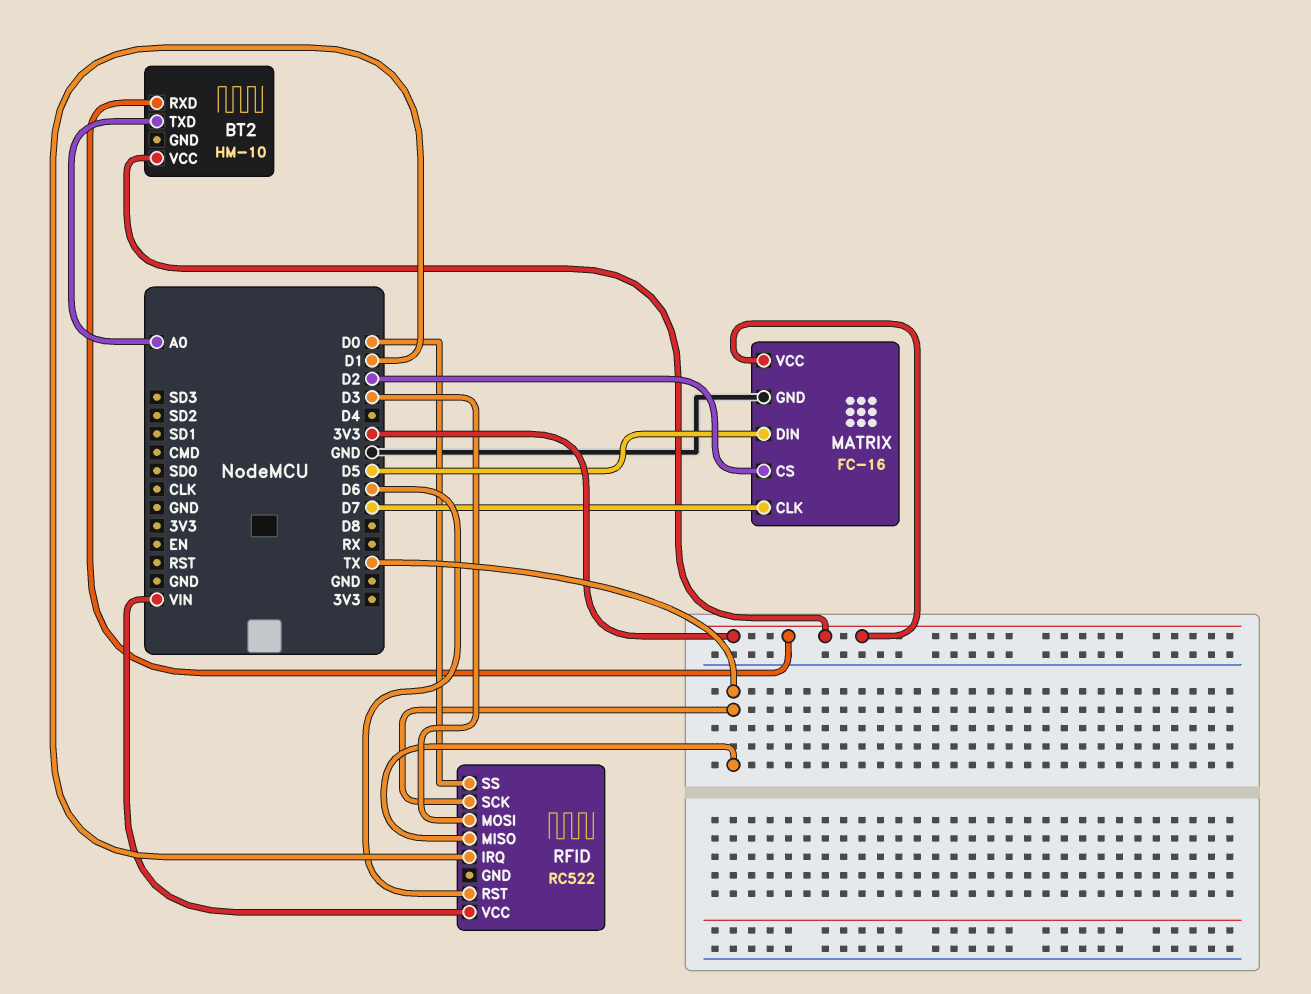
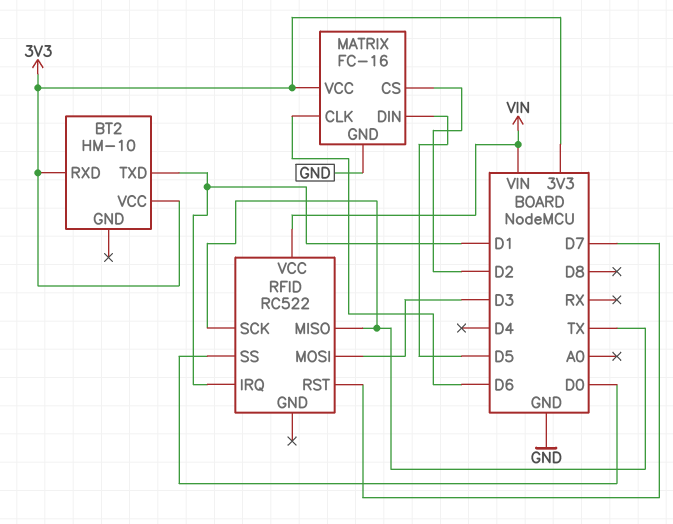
BT2 pin TXD: A0 -> D1
MATRIX pin CLK: D7 -> D6
RFID pin RST: D6 -> D7

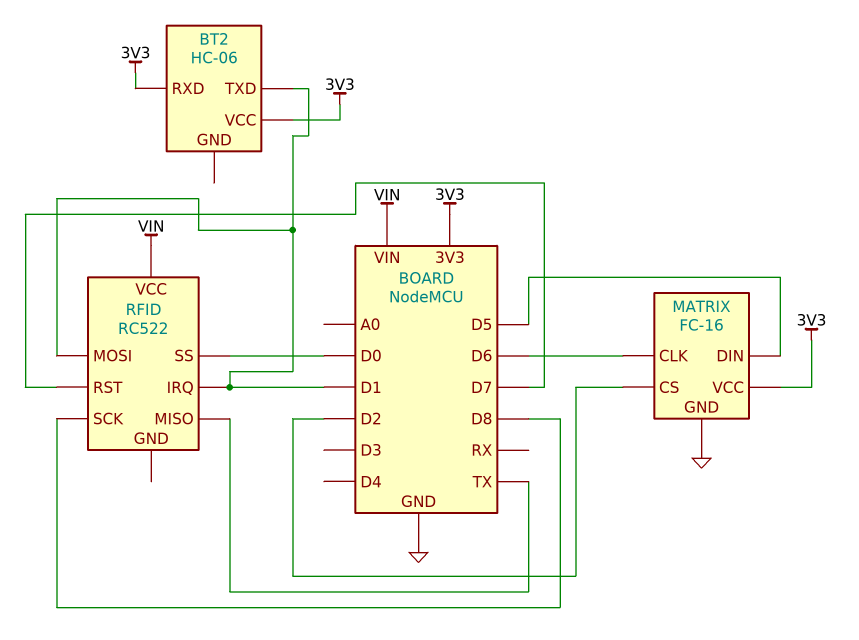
BT2: HM-10 -> HC-06
RFID pin MOSI: D3 -> D1
RFID pin SCK: TX -> D8

